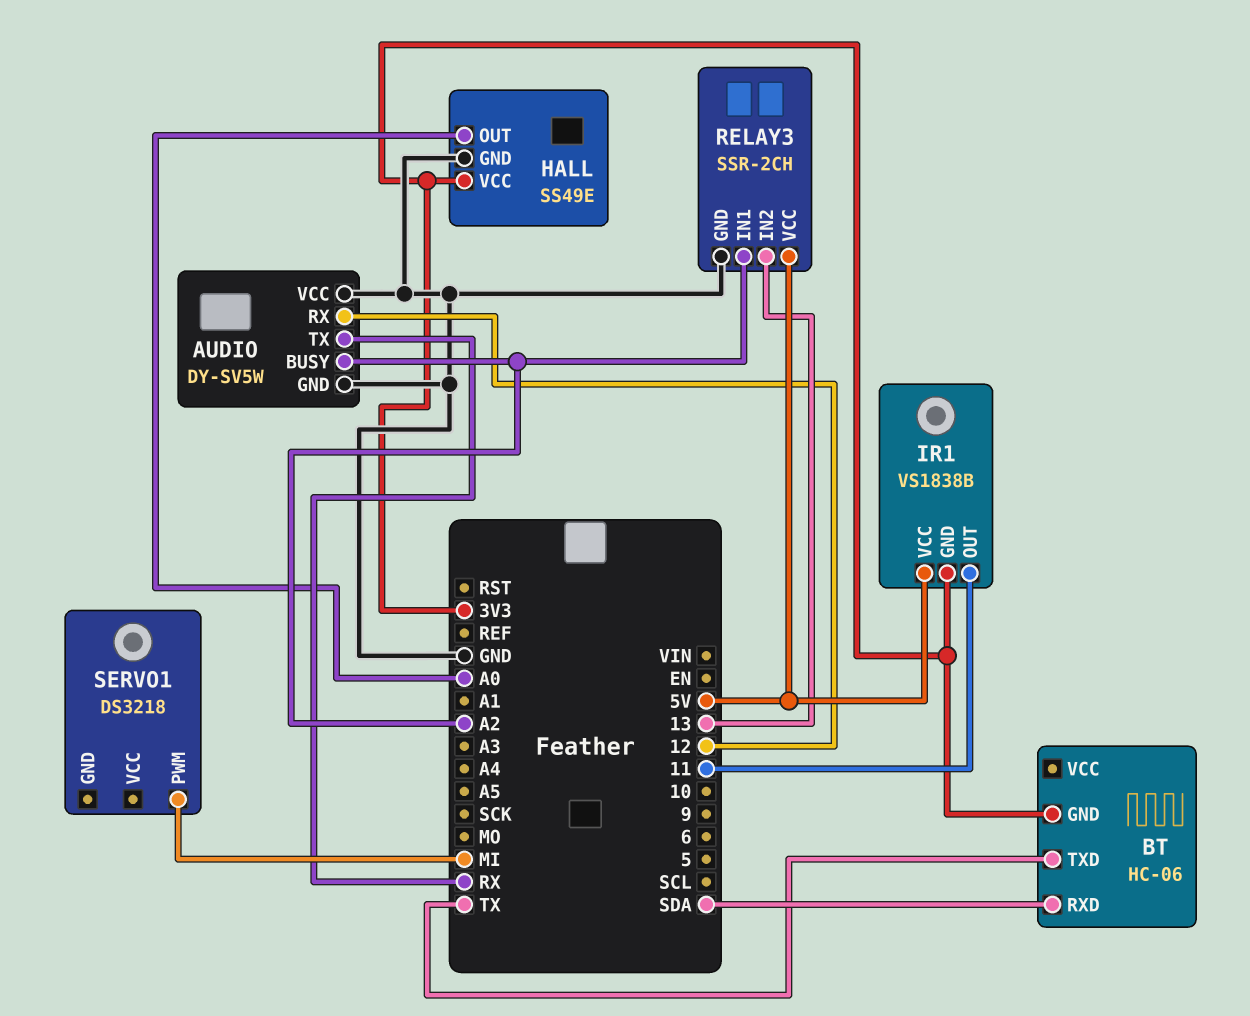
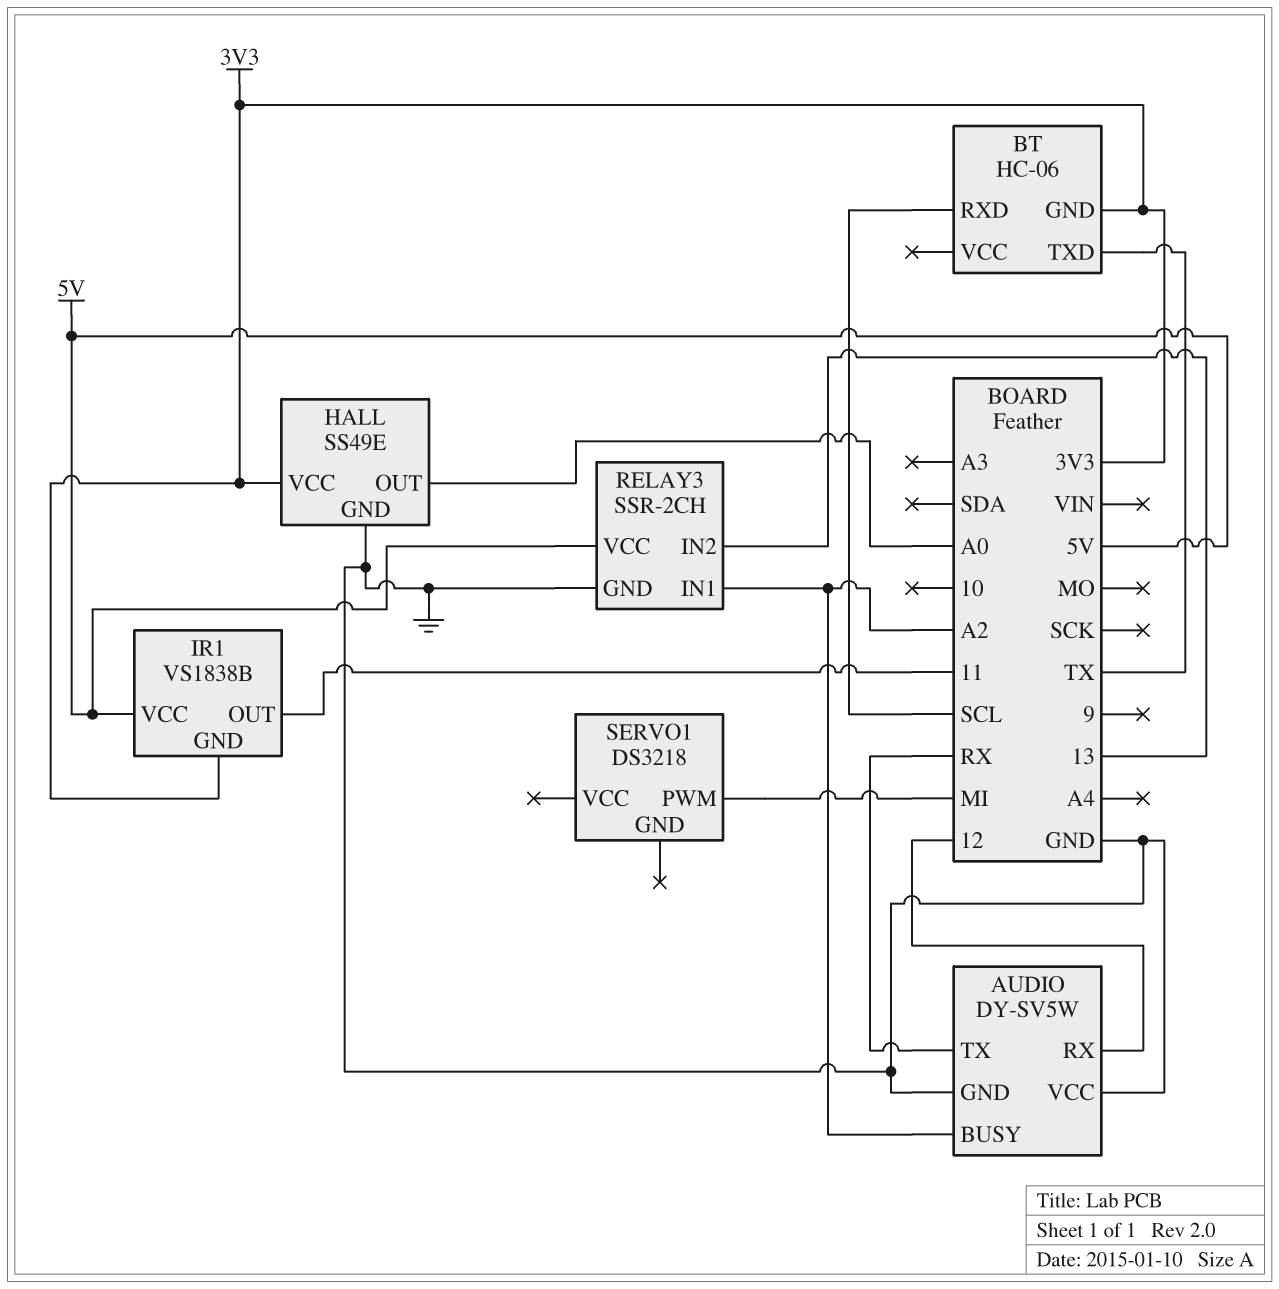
BT pin RXD: SDA -> SCL

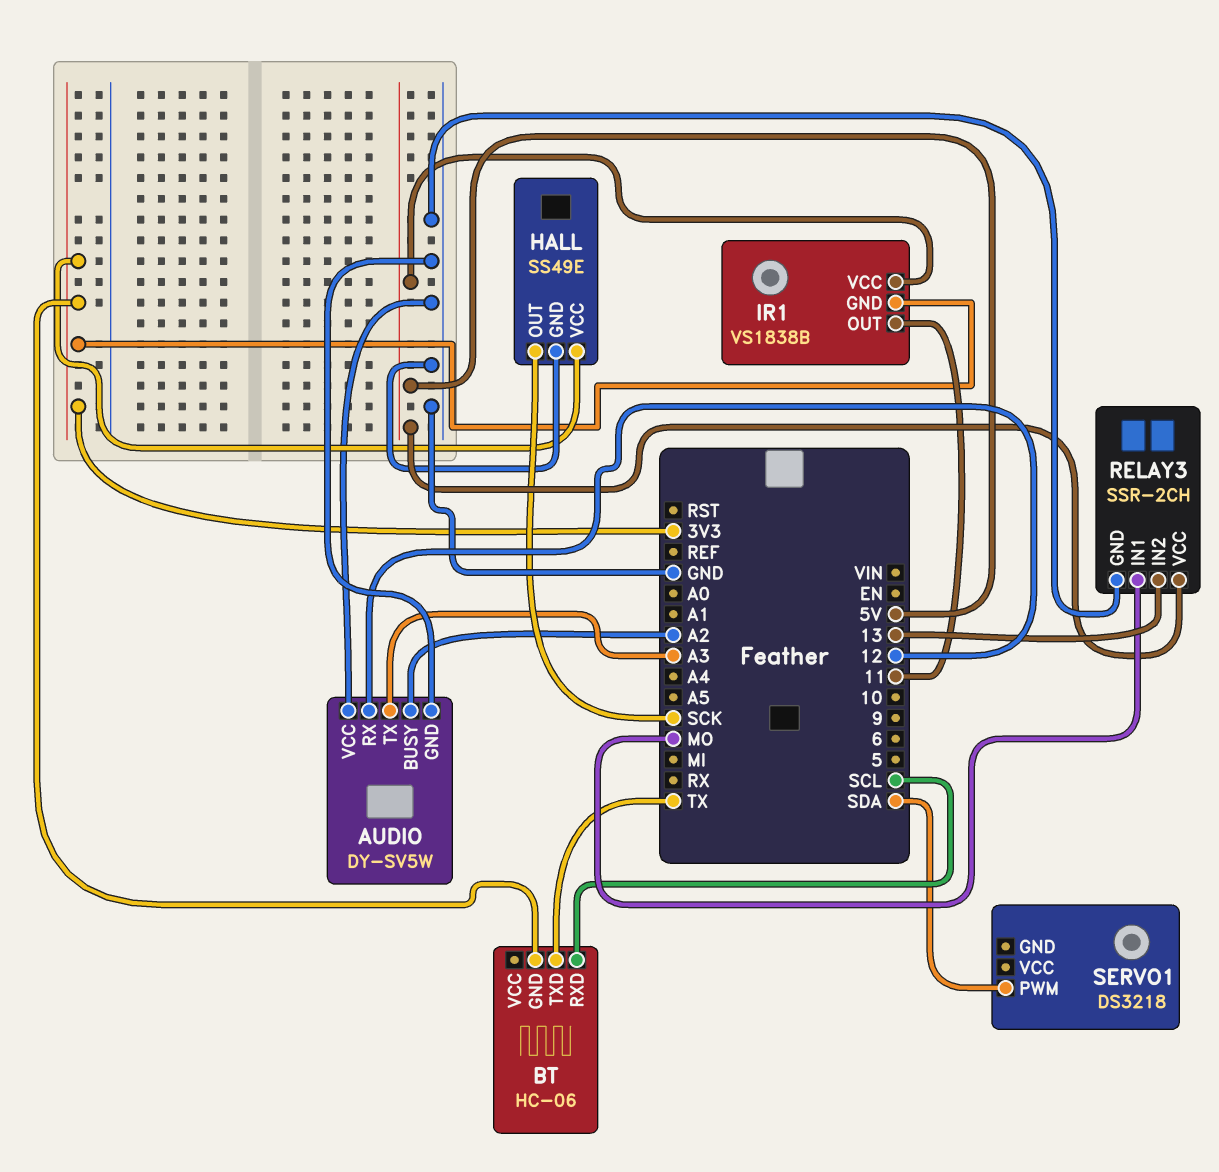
AUDIO pin TX: RX -> A3
HALL pin OUT: A0 -> SCK
RELAY3 pin IN1: A2 -> MO
SERVO1 pin PWM: MI -> SDA

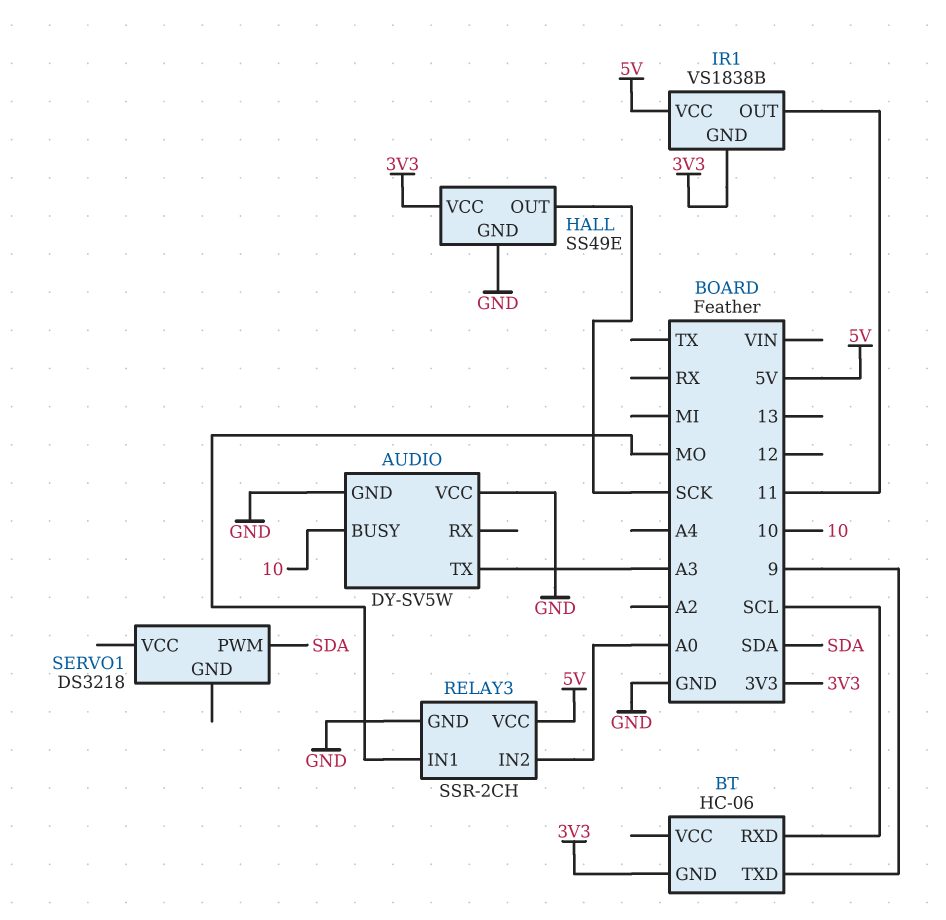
AUDIO pin BUSY: A2 -> 10
AUDIO pin RX: 12 -> none
BT pin TXD: TX -> 9
RELAY3 pin IN2: 13 -> A0

